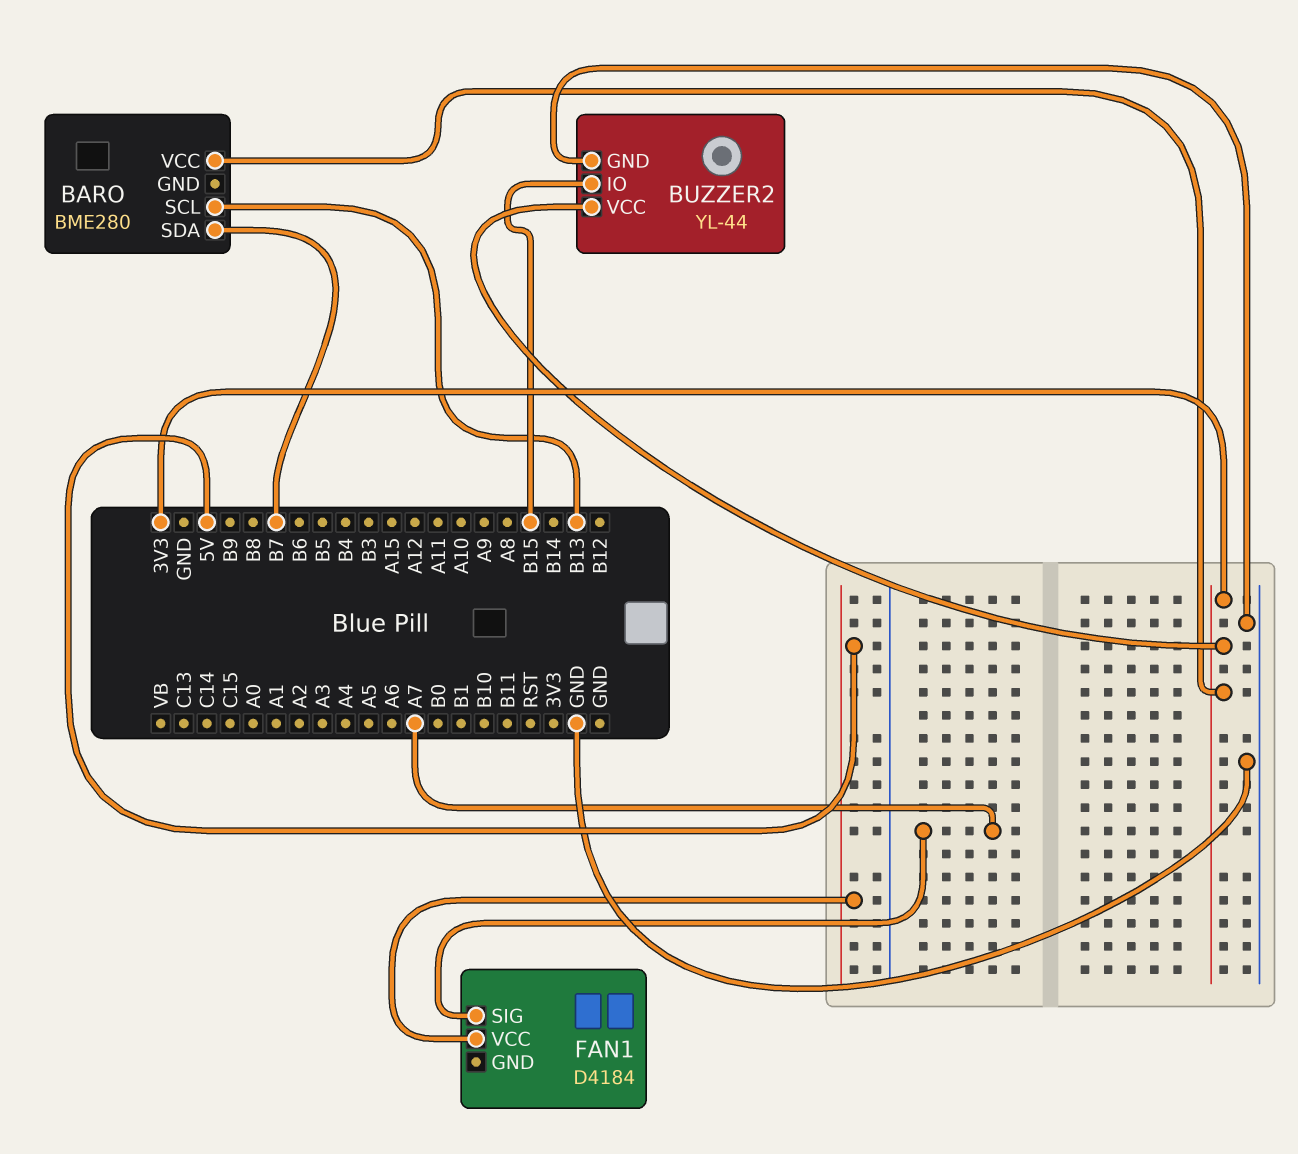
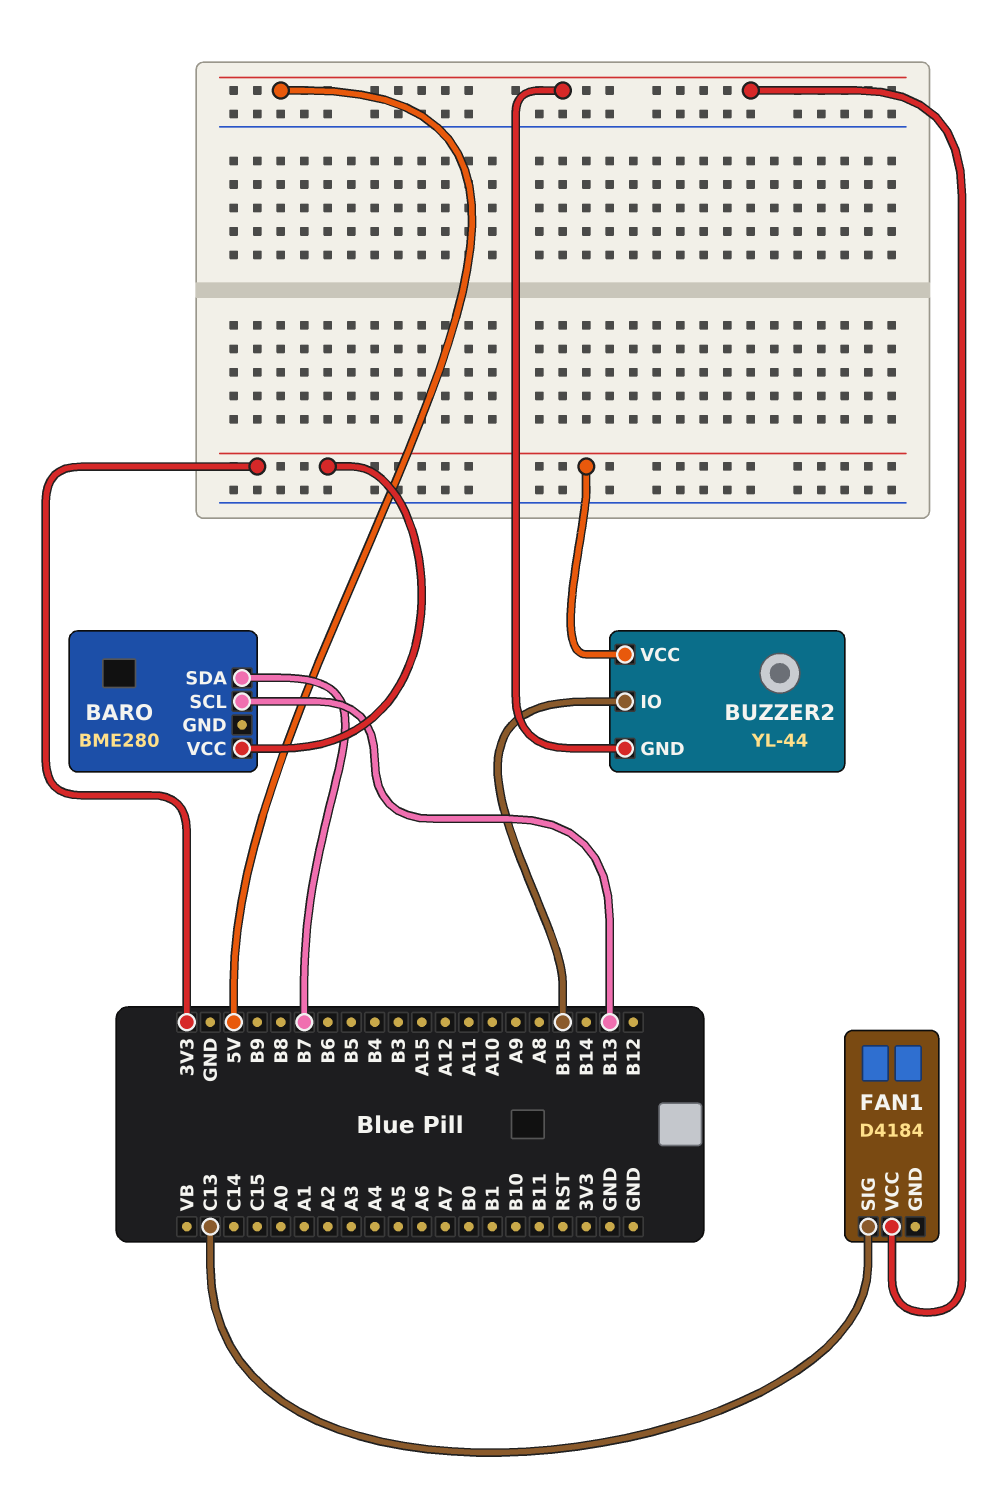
BUZZER2 pin GND: GND -> 5V
FAN1 pin SIG: A7 -> C13

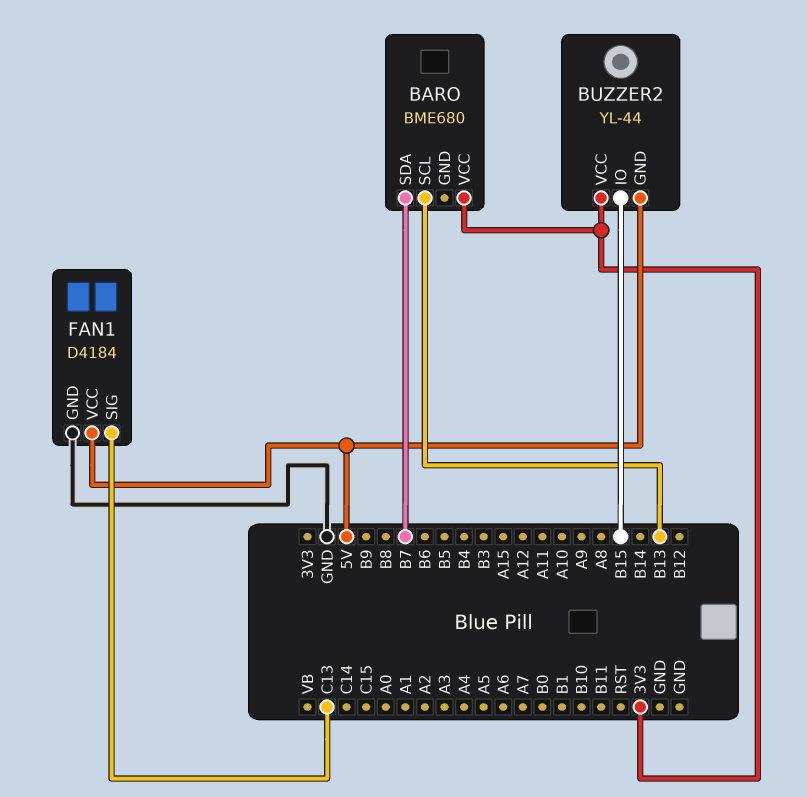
BARO: BME280 -> BME680
FAN1 pin GND: none -> GND

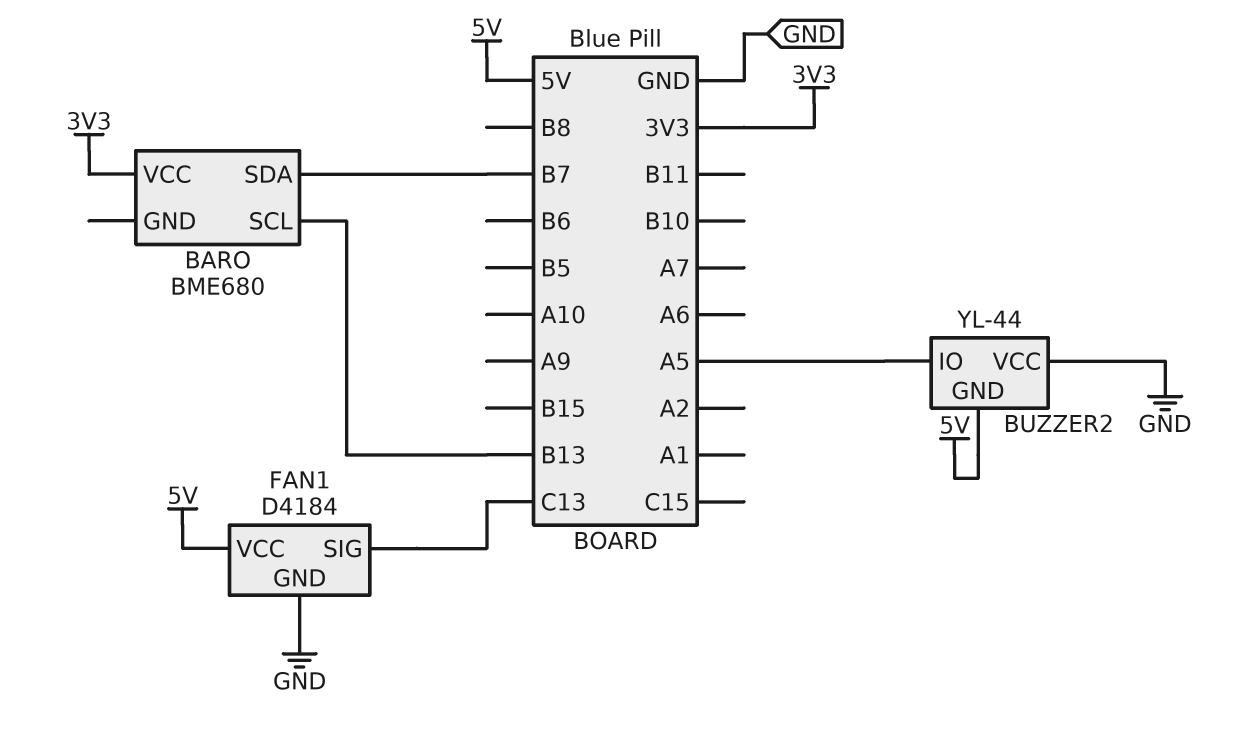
BUZZER2 pin IO: B15 -> A5
BUZZER2 pin VCC: 3V3 -> GND

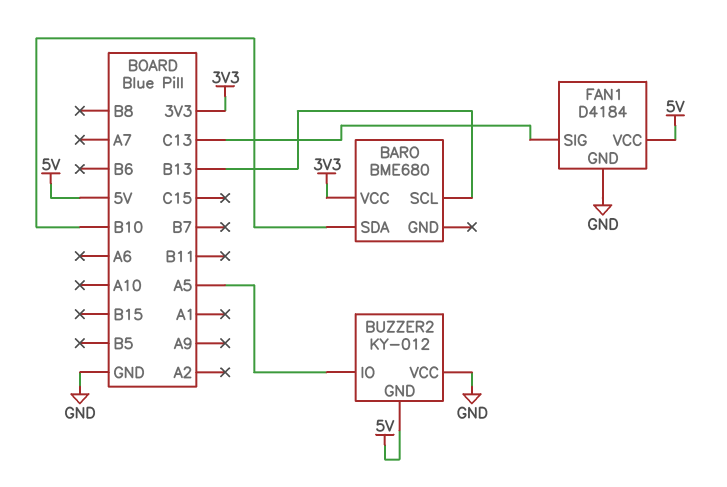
BARO pin SDA: B7 -> B10
BUZZER2: YL-44 -> KY-012

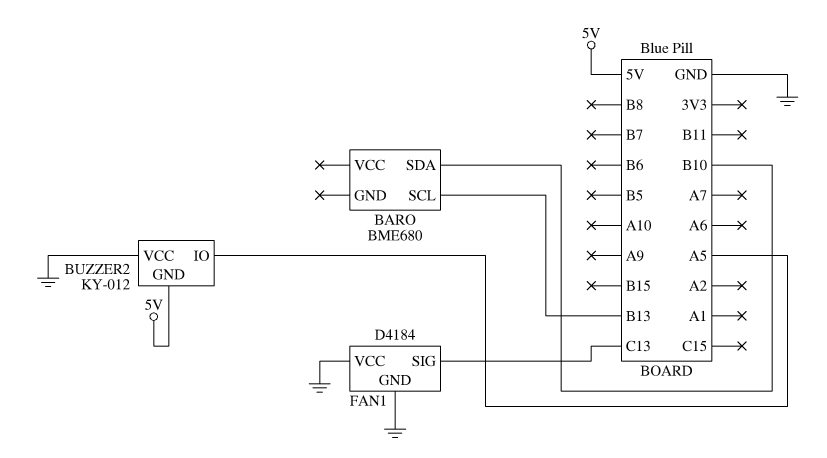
BARO pin VCC: 3V3 -> none
FAN1 pin VCC: 5V -> GND

